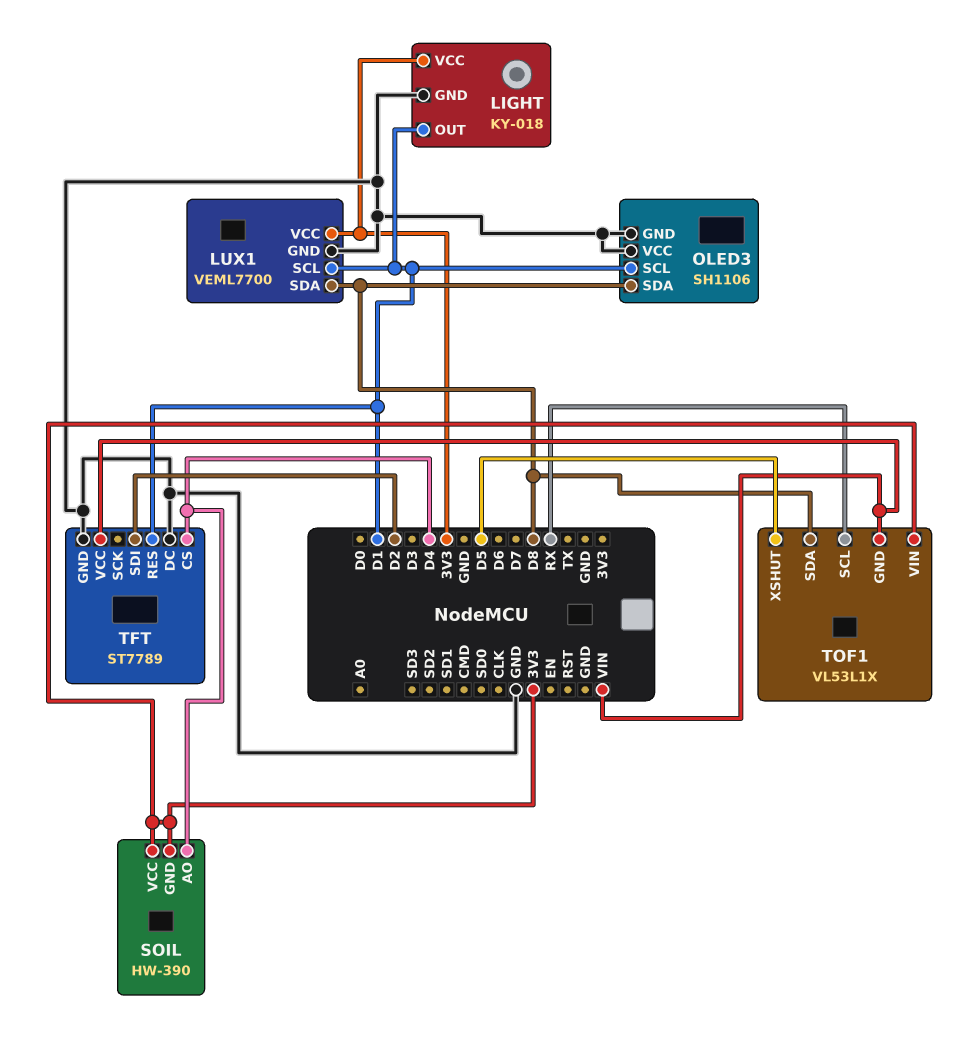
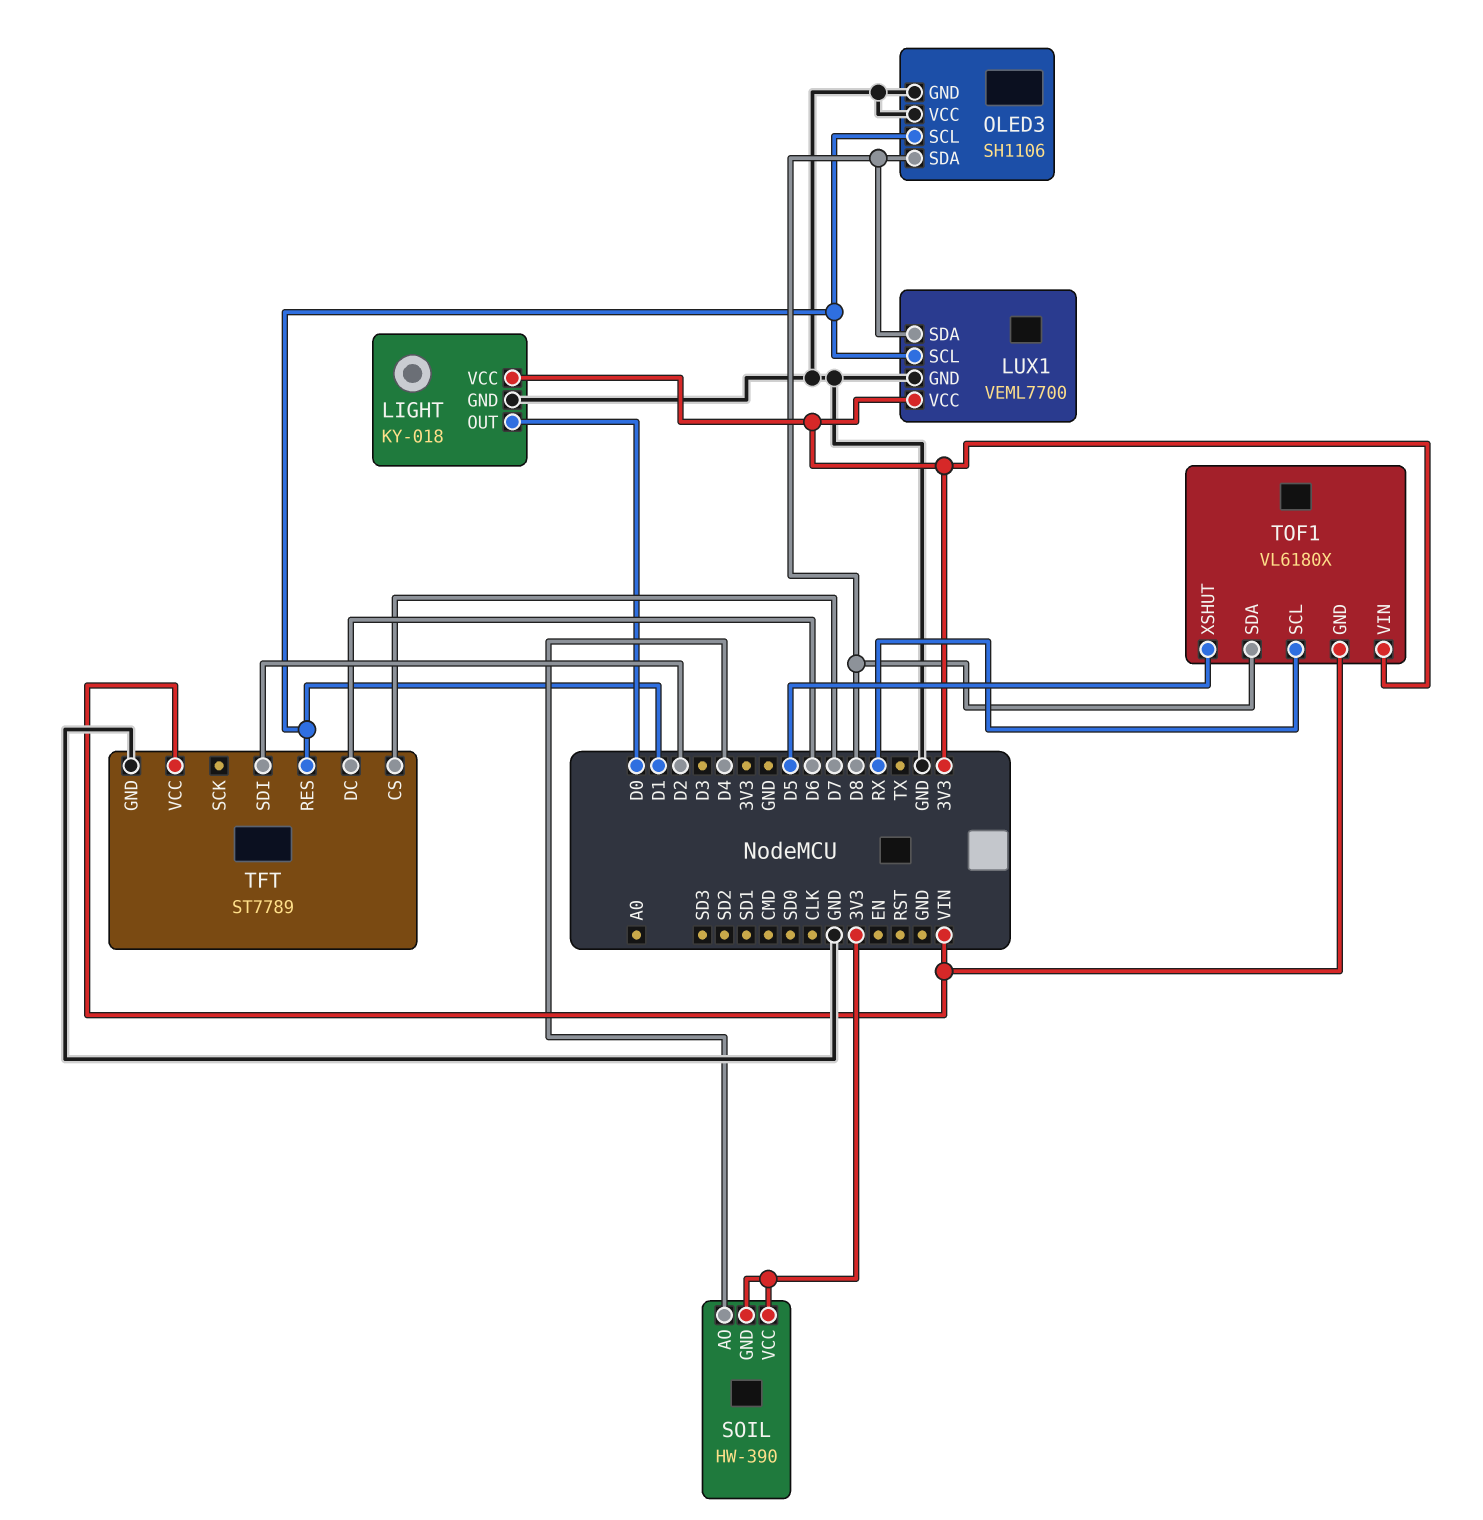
LIGHT pin OUT: D1 -> D0
TFT pin CS: D4 -> D7
TFT pin DC: GND -> D6
TOF1: VL53L1X -> VL6180X

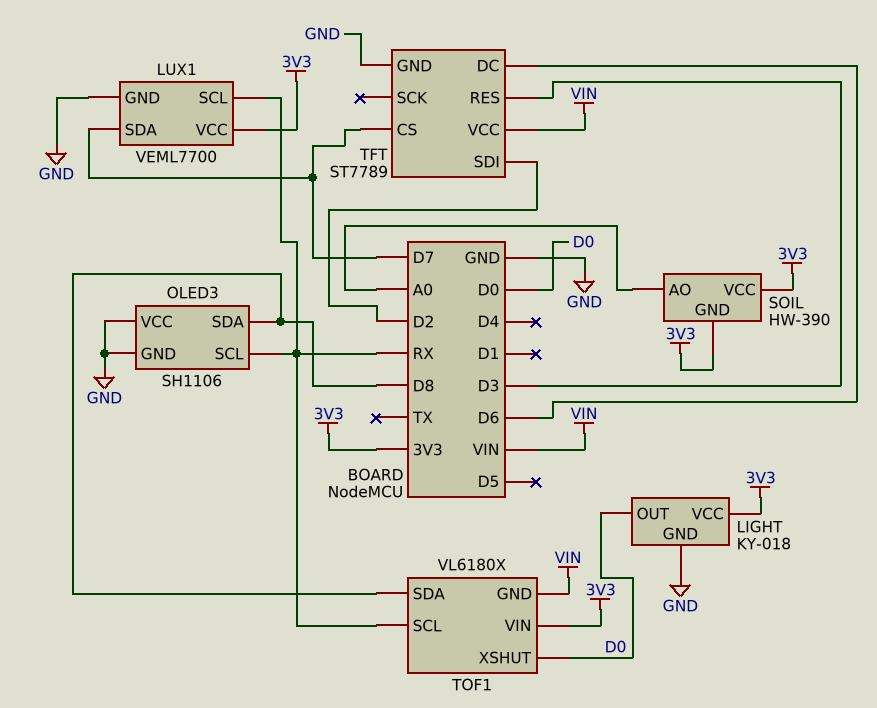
LUX1 pin SCL: D1 -> RX
LUX1 pin SDA: D8 -> D7
OLED3 pin SCL: D1 -> RX
SOIL pin AO: D4 -> A0
TFT pin RES: D1 -> D3
TOF1 pin XSHUT: D5 -> D0

